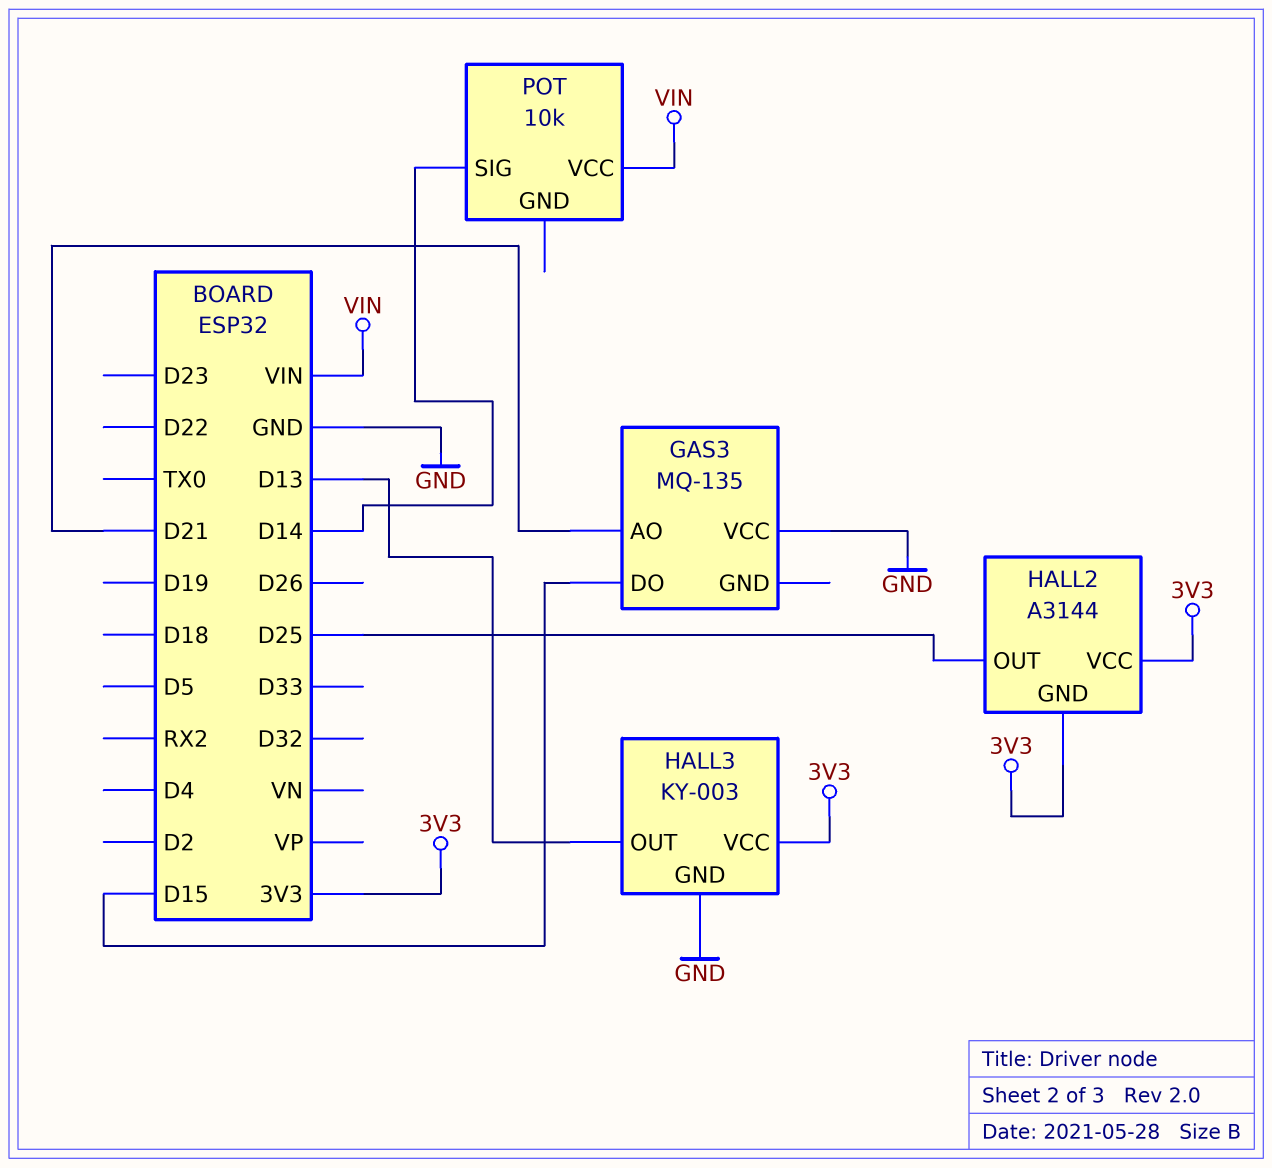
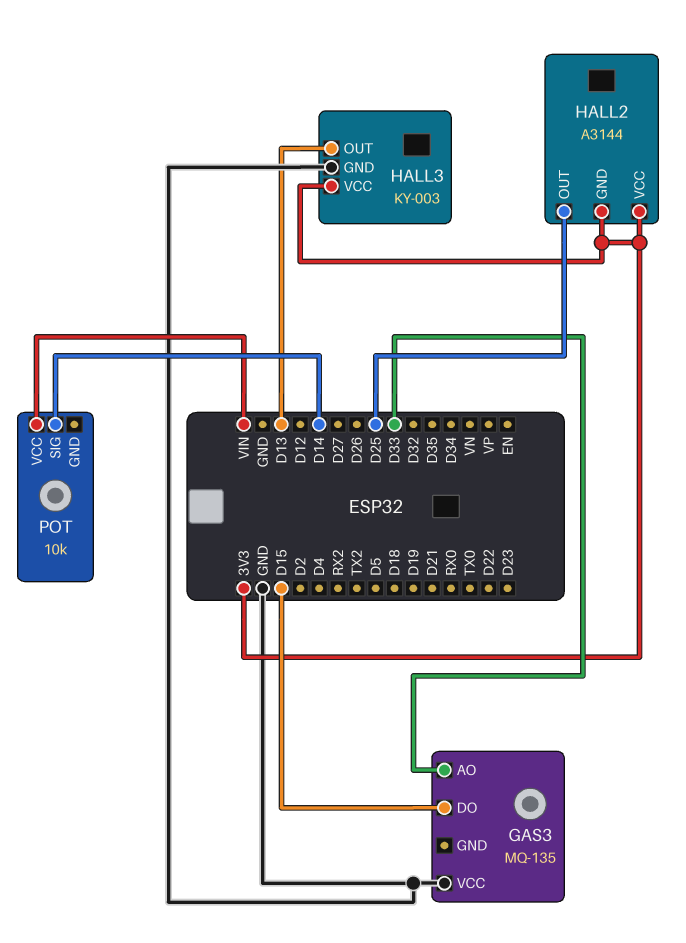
GAS3 pin AO: D21 -> D33

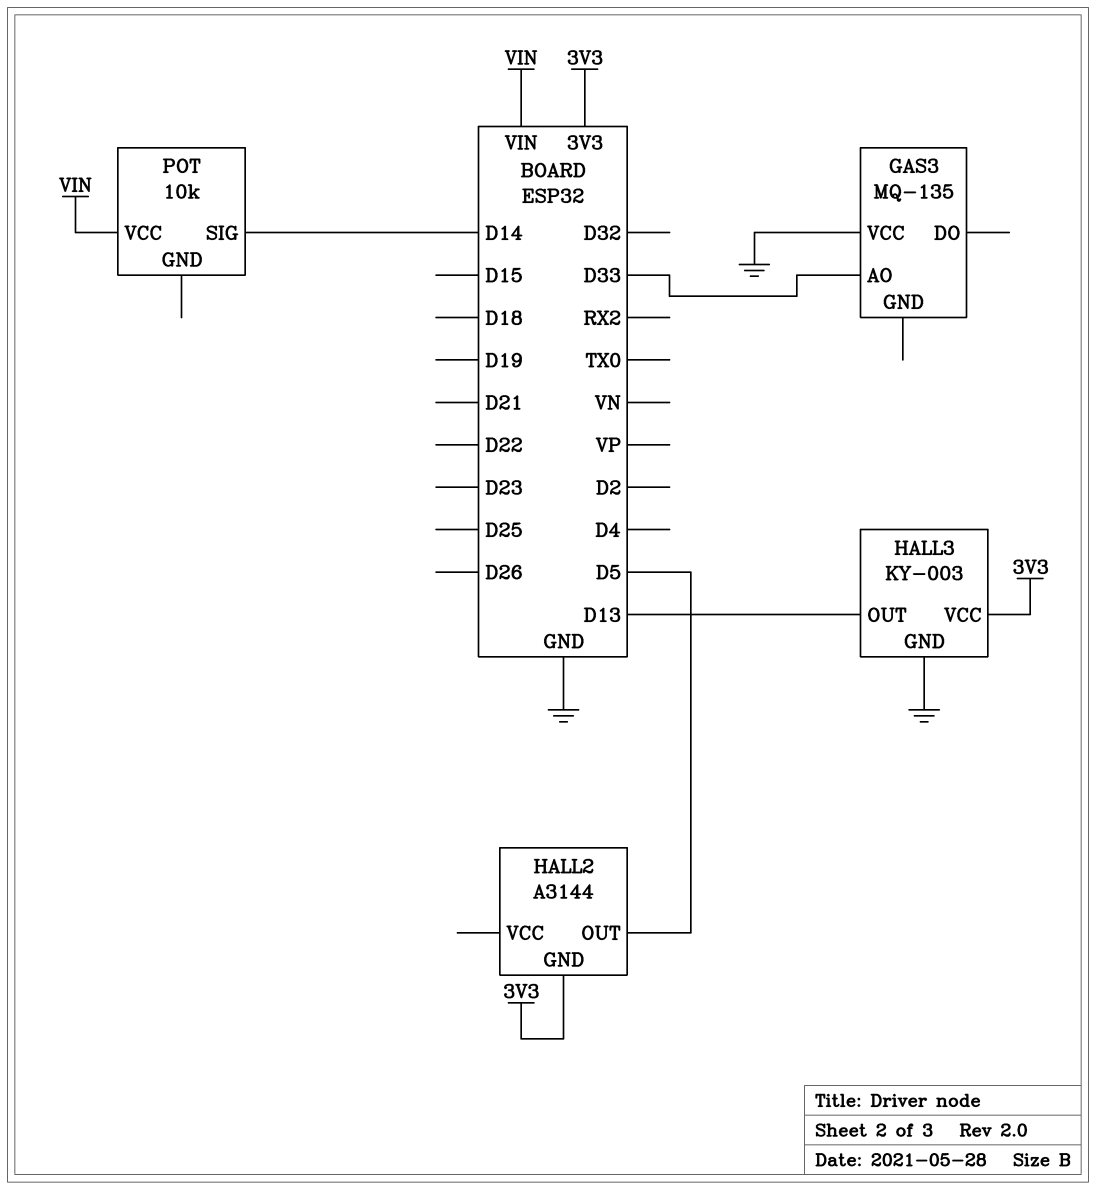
GAS3 pin DO: D15 -> none
HALL2 pin OUT: D25 -> D5
HALL2 pin VCC: 3V3 -> none

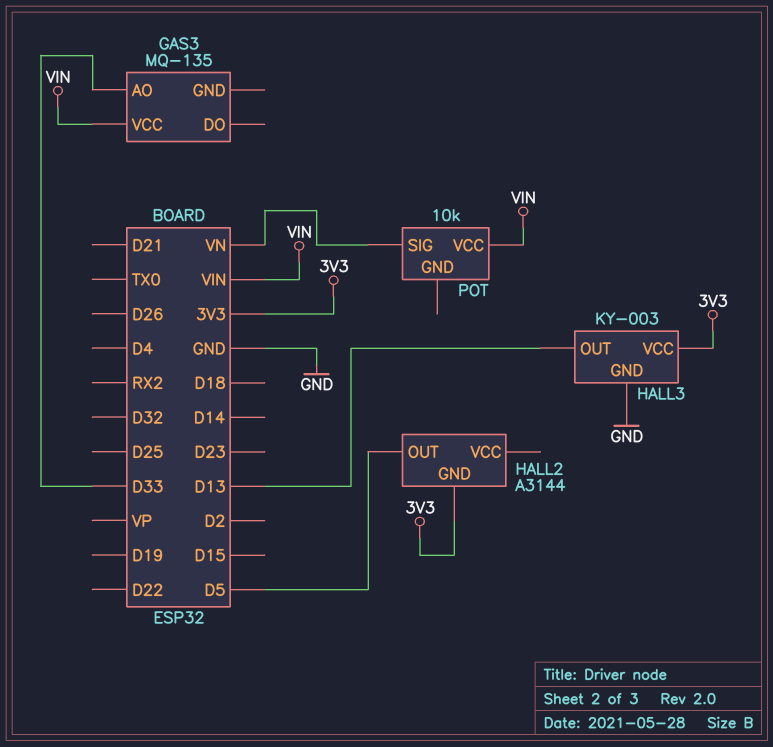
GAS3 pin VCC: GND -> VIN
POT pin SIG: D14 -> VN

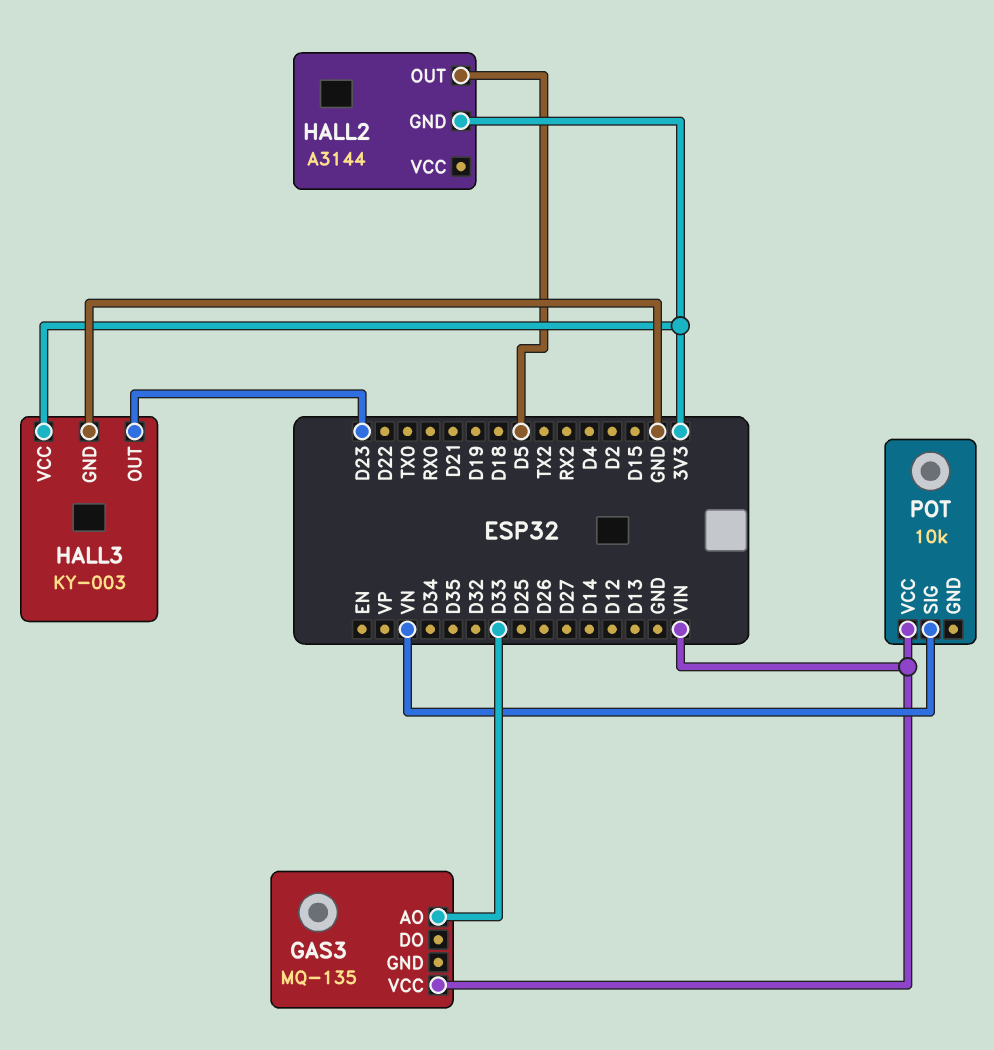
HALL3 pin OUT: D13 -> D23

